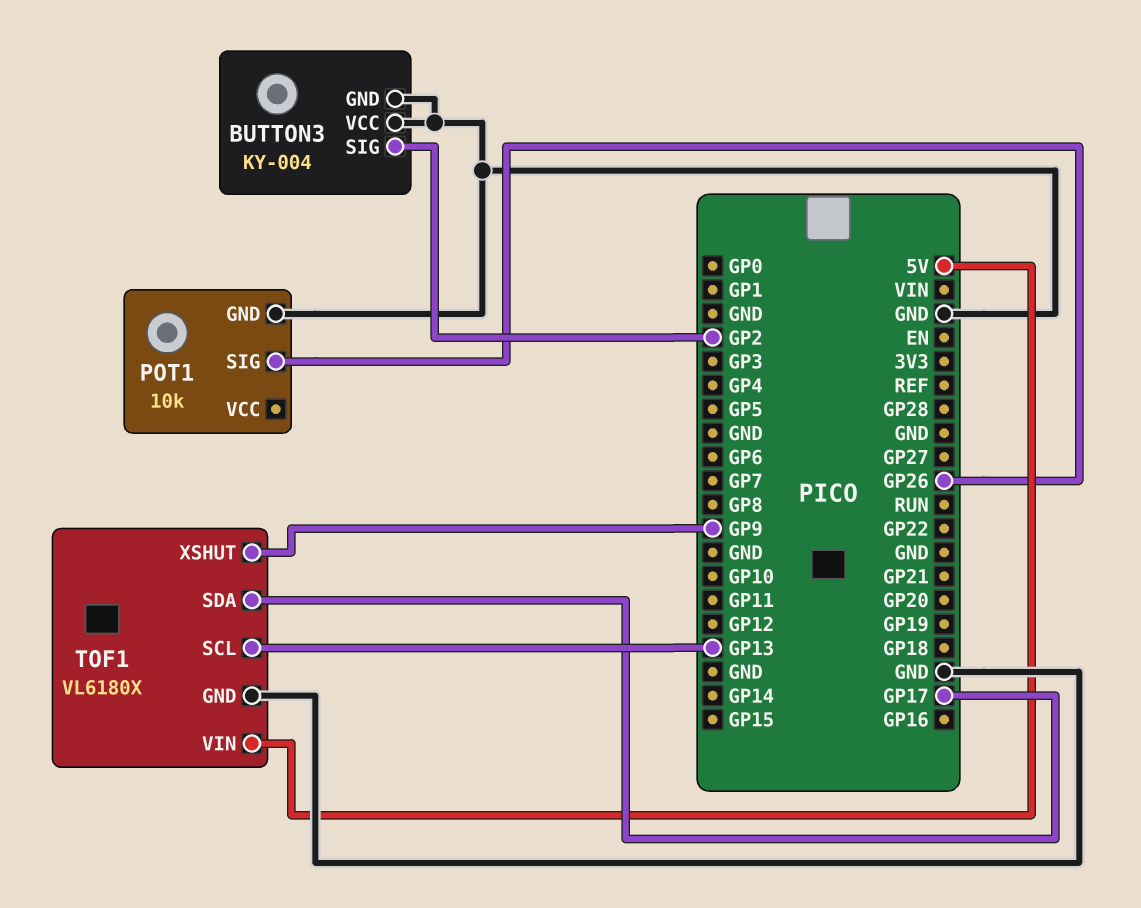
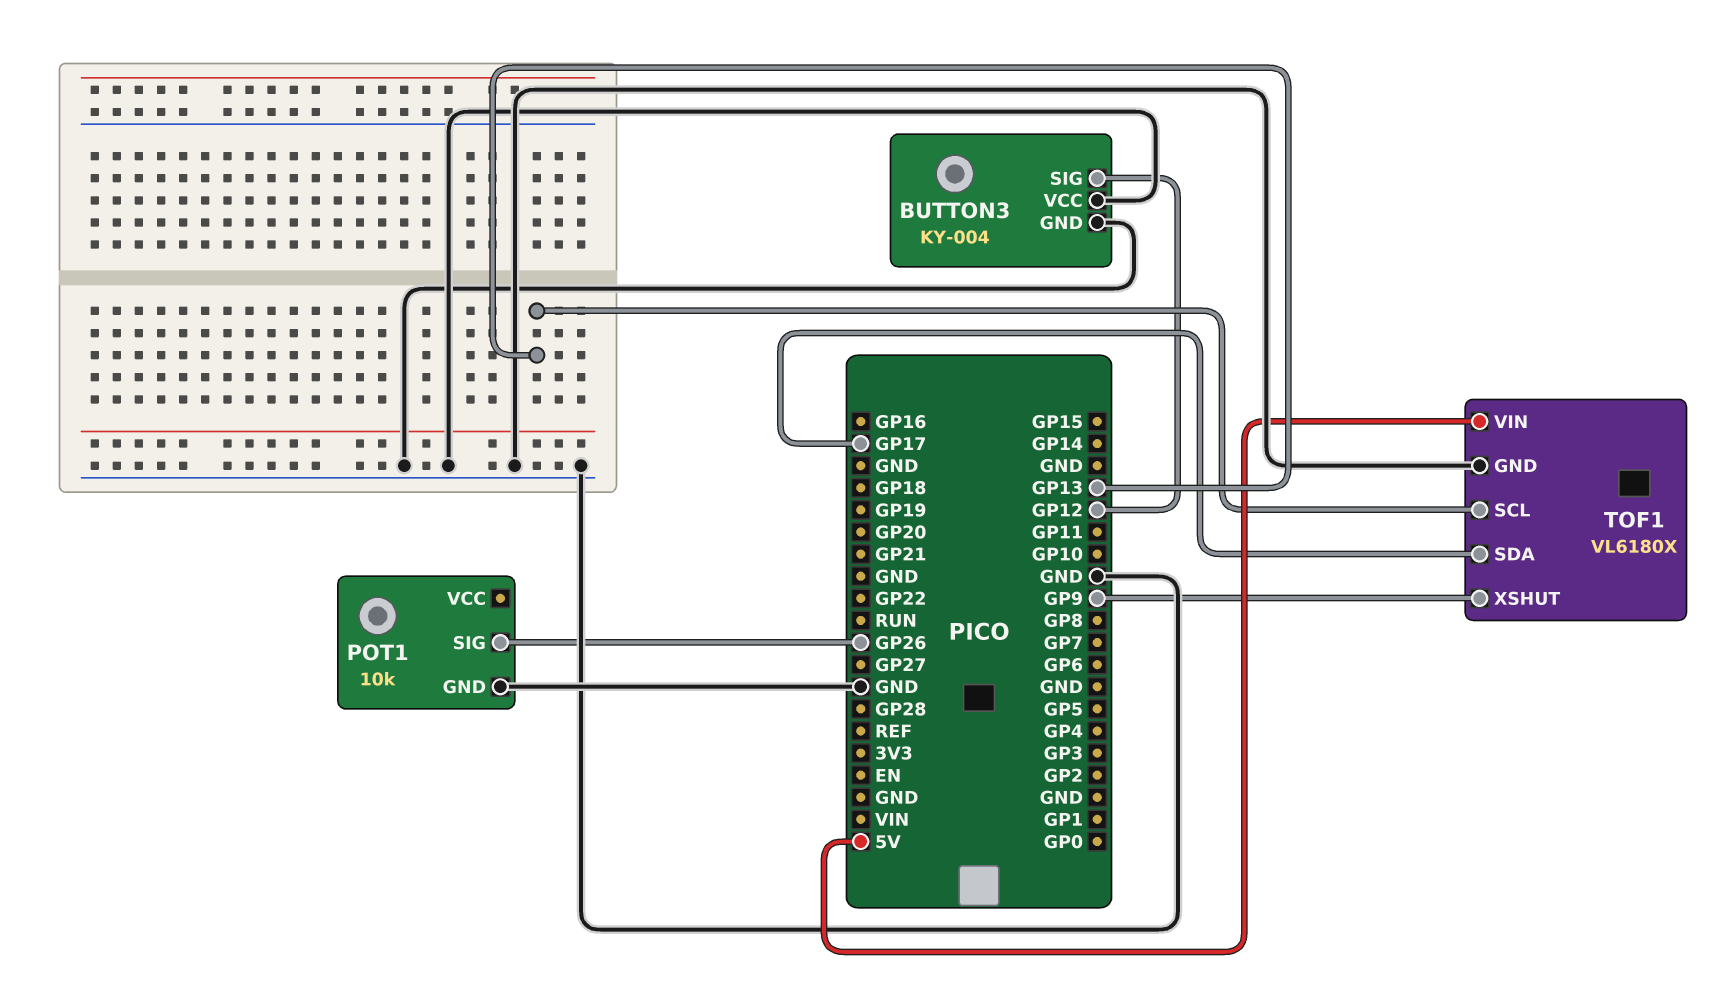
BUTTON3 pin SIG: GP2 -> GP12

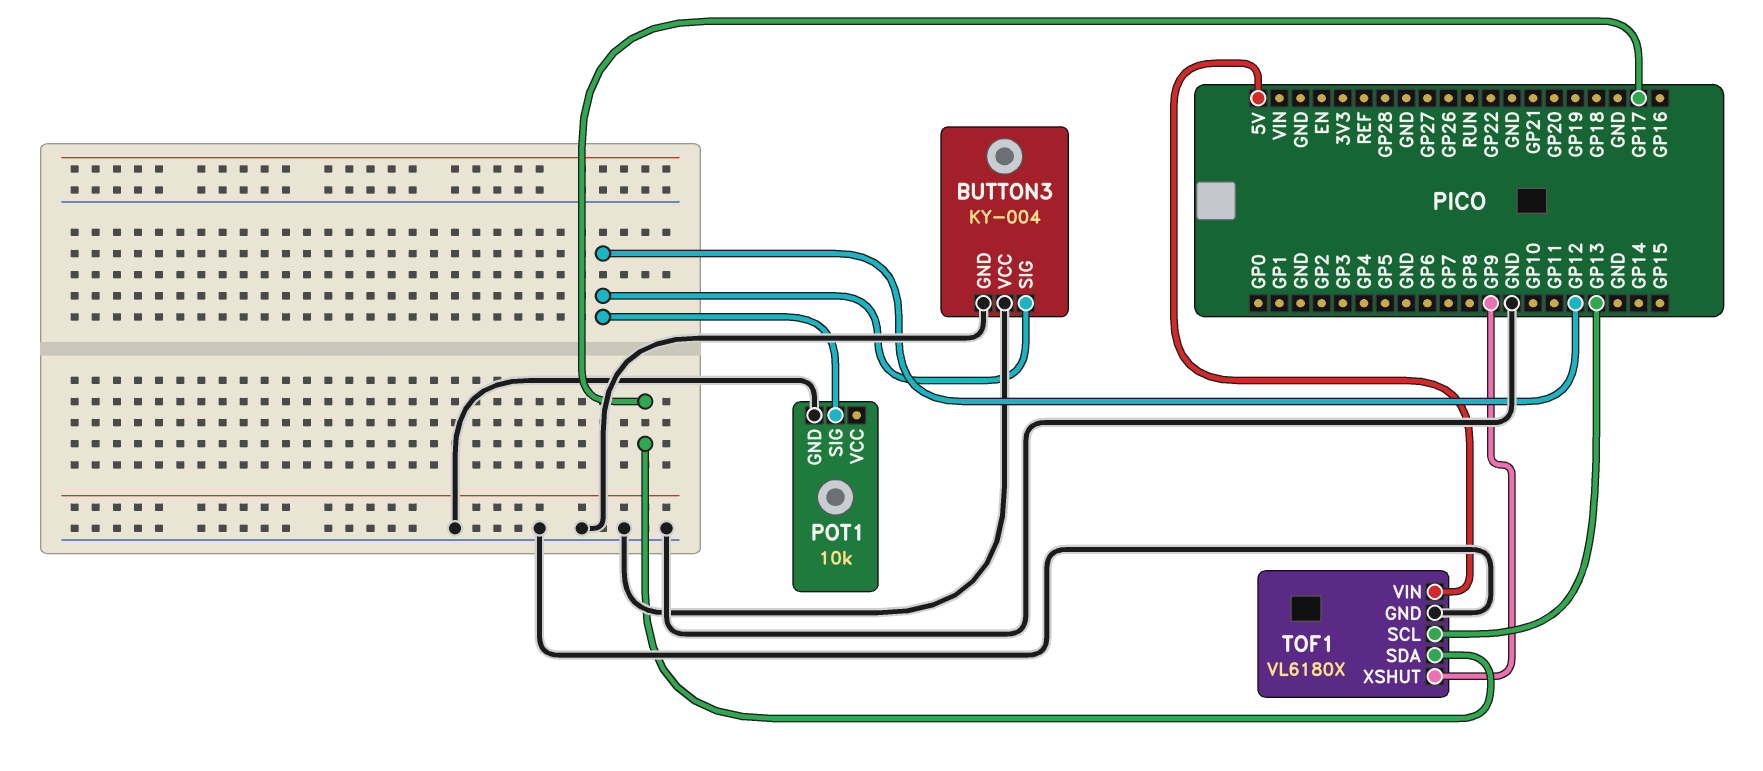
POT1 pin SIG: GP26 -> GP12

